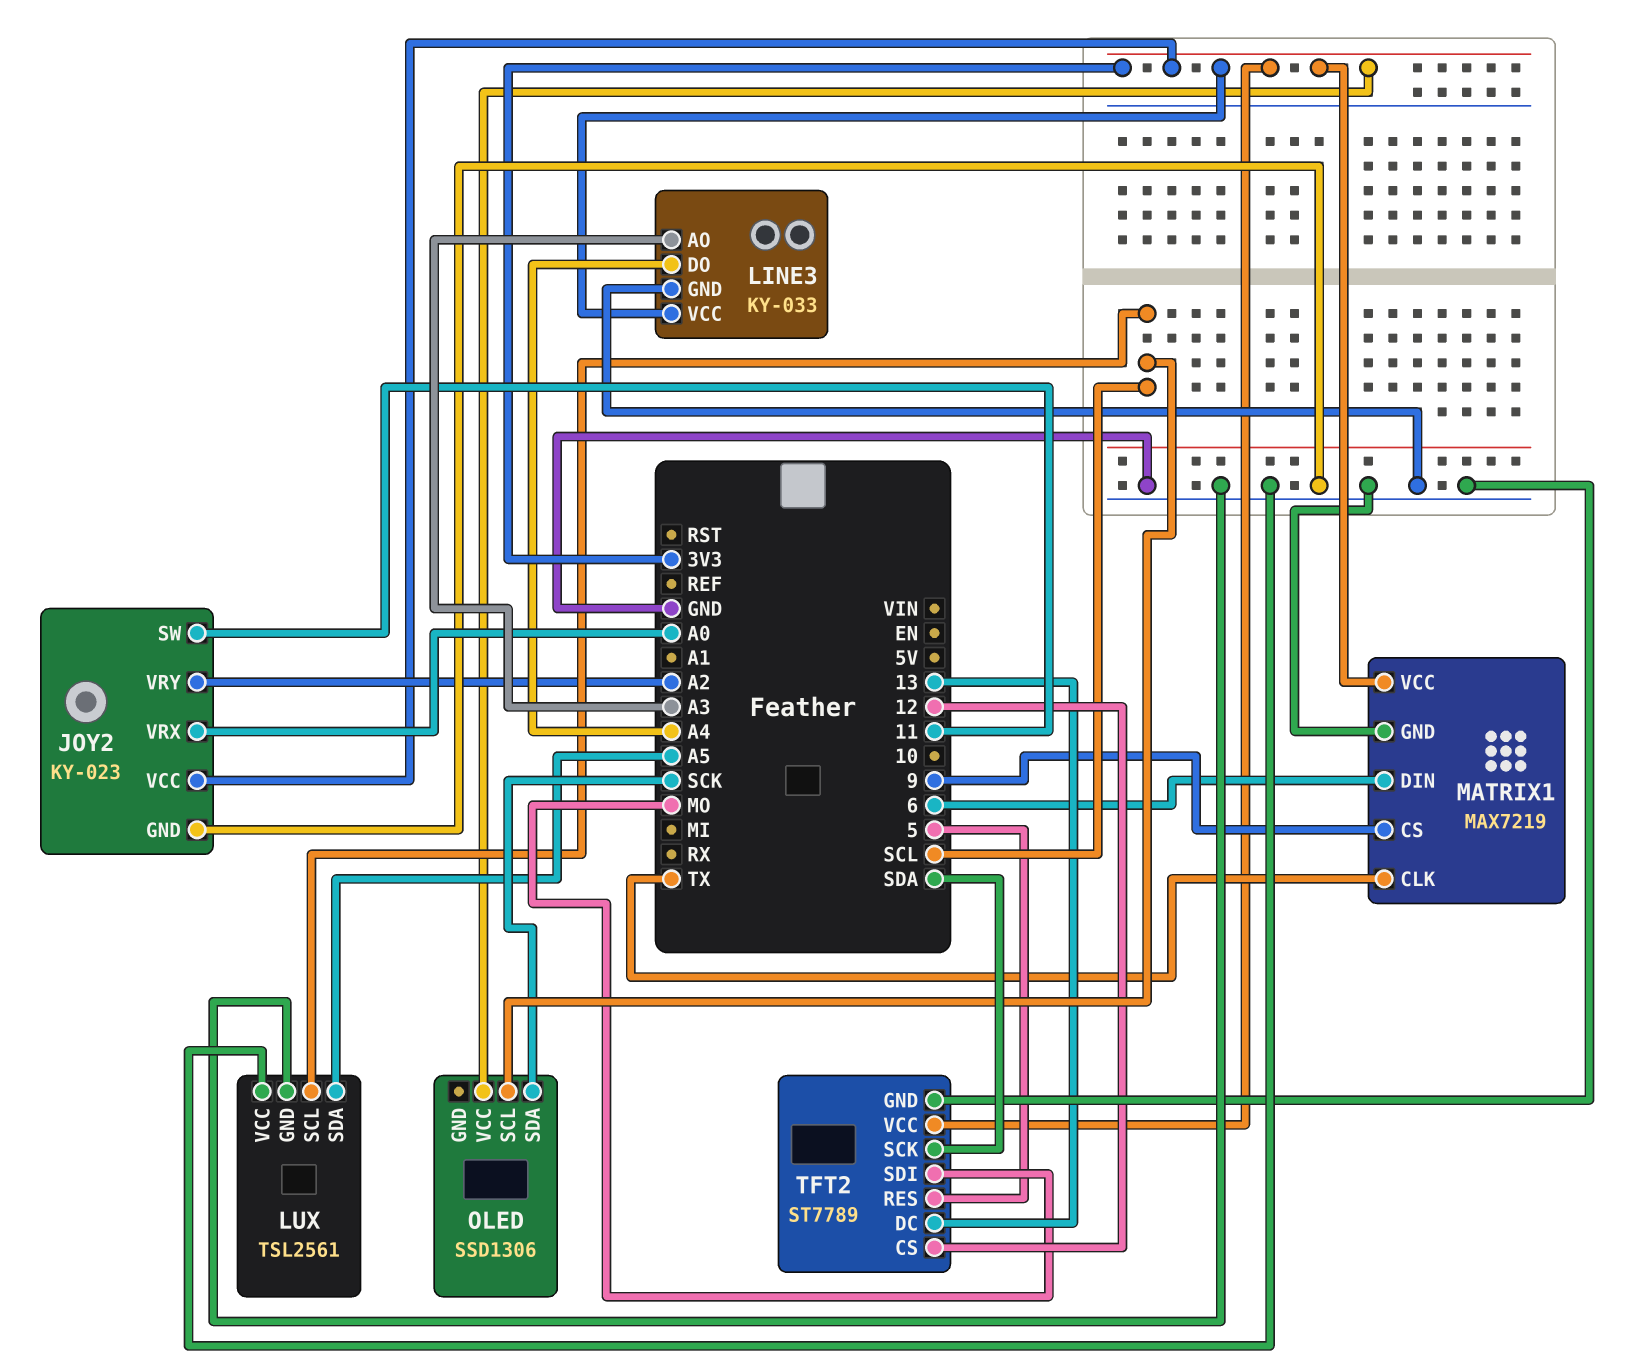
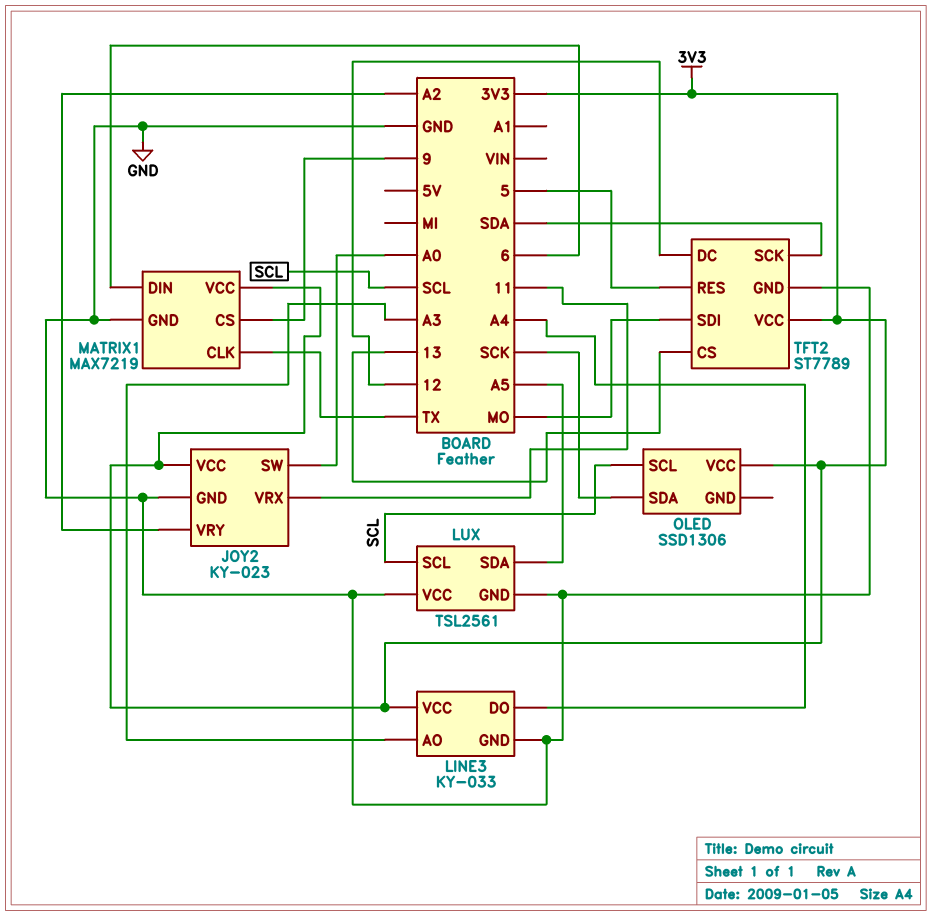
JOY2 pin SW: 11 -> A0
JOY2 pin VRX: A0 -> 11
TFT2 pin CS: 12 -> 13
TFT2 pin DC: 13 -> 12

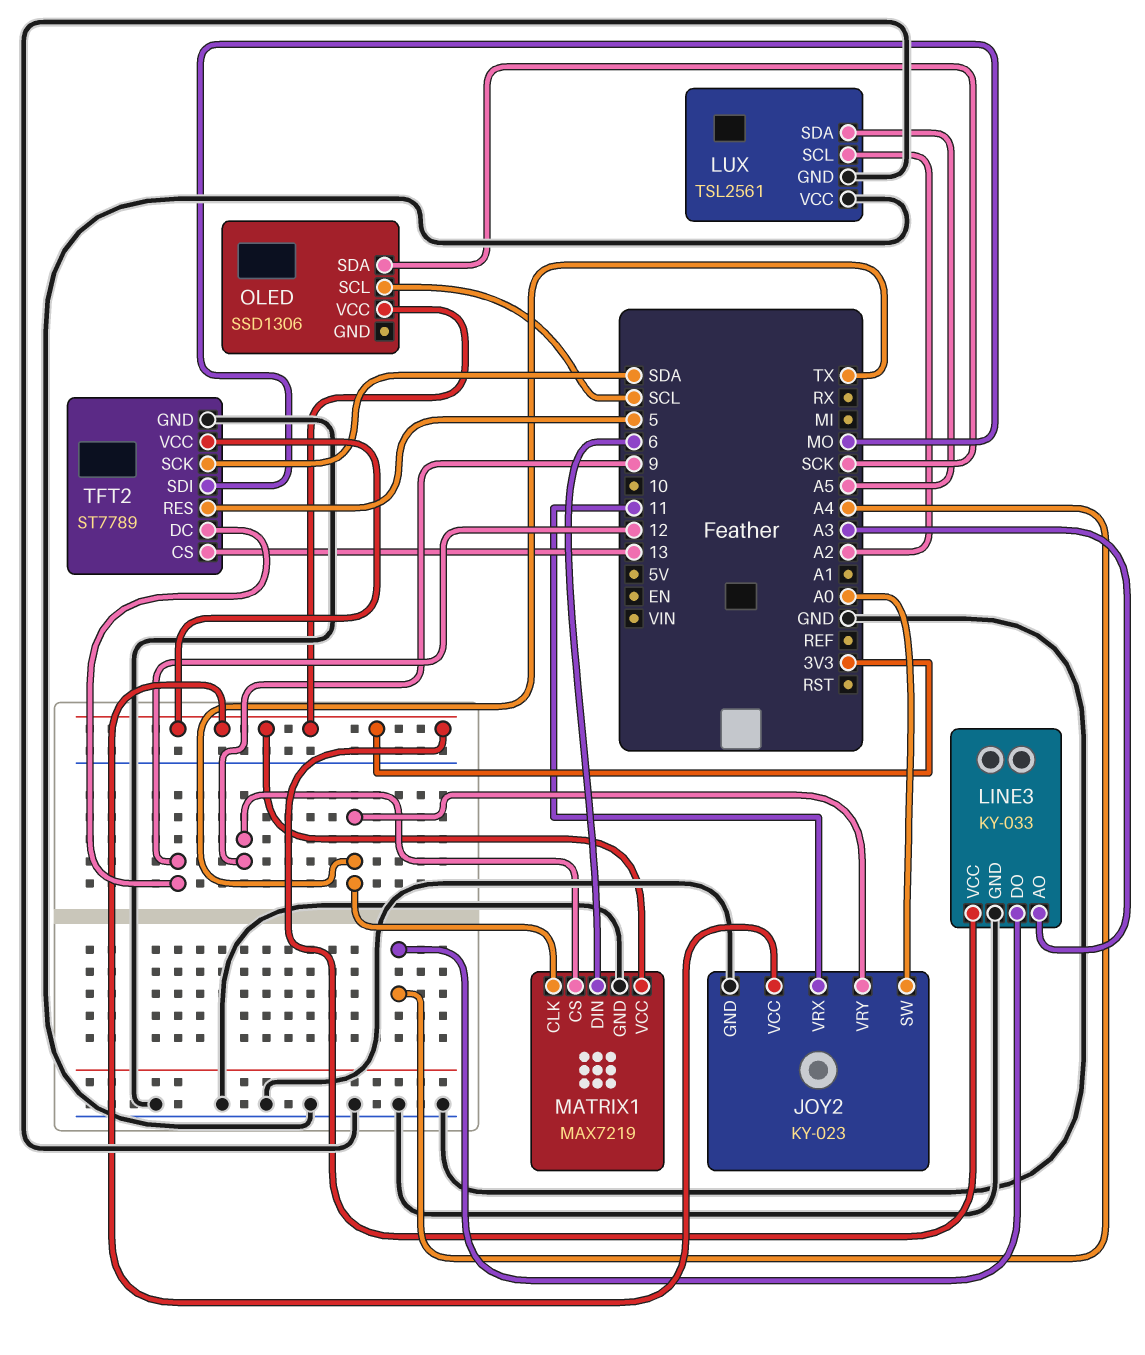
JOY2 pin VRY: A2 -> TX
LUX pin SCL: SCL -> A2

